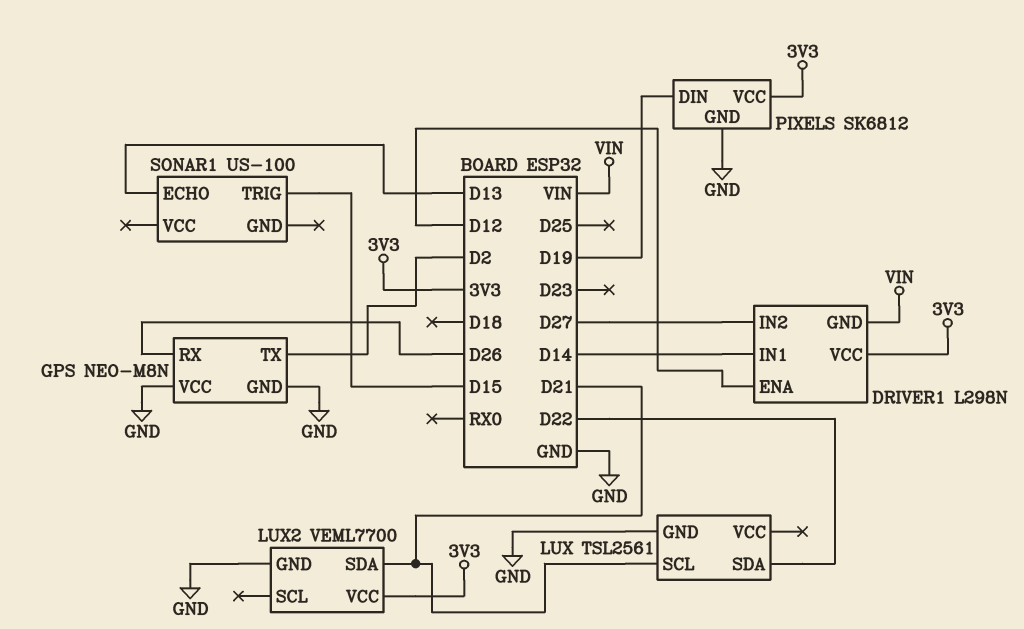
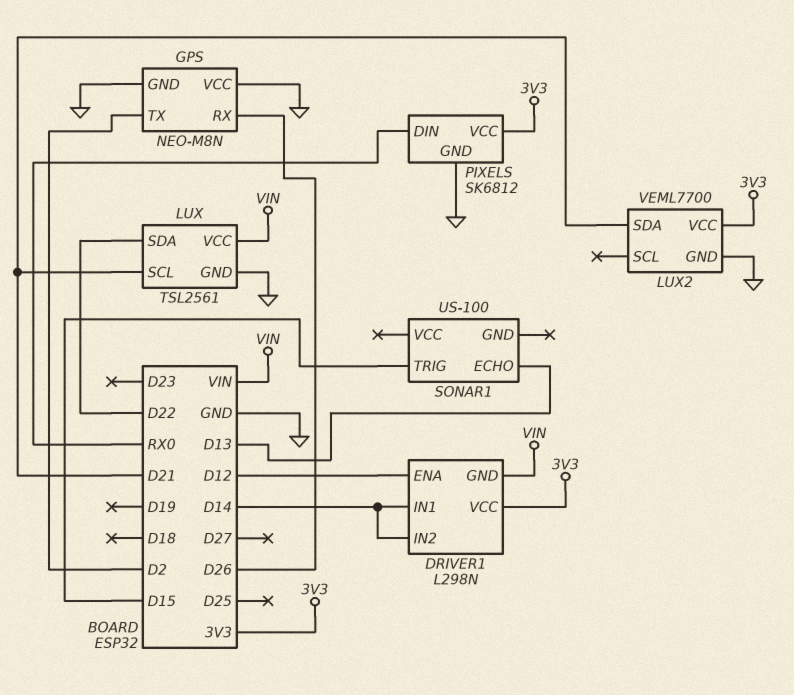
DRIVER1 pin IN2: D27 -> D14
LUX pin VCC: none -> VIN
PIXELS pin DIN: D19 -> RX0

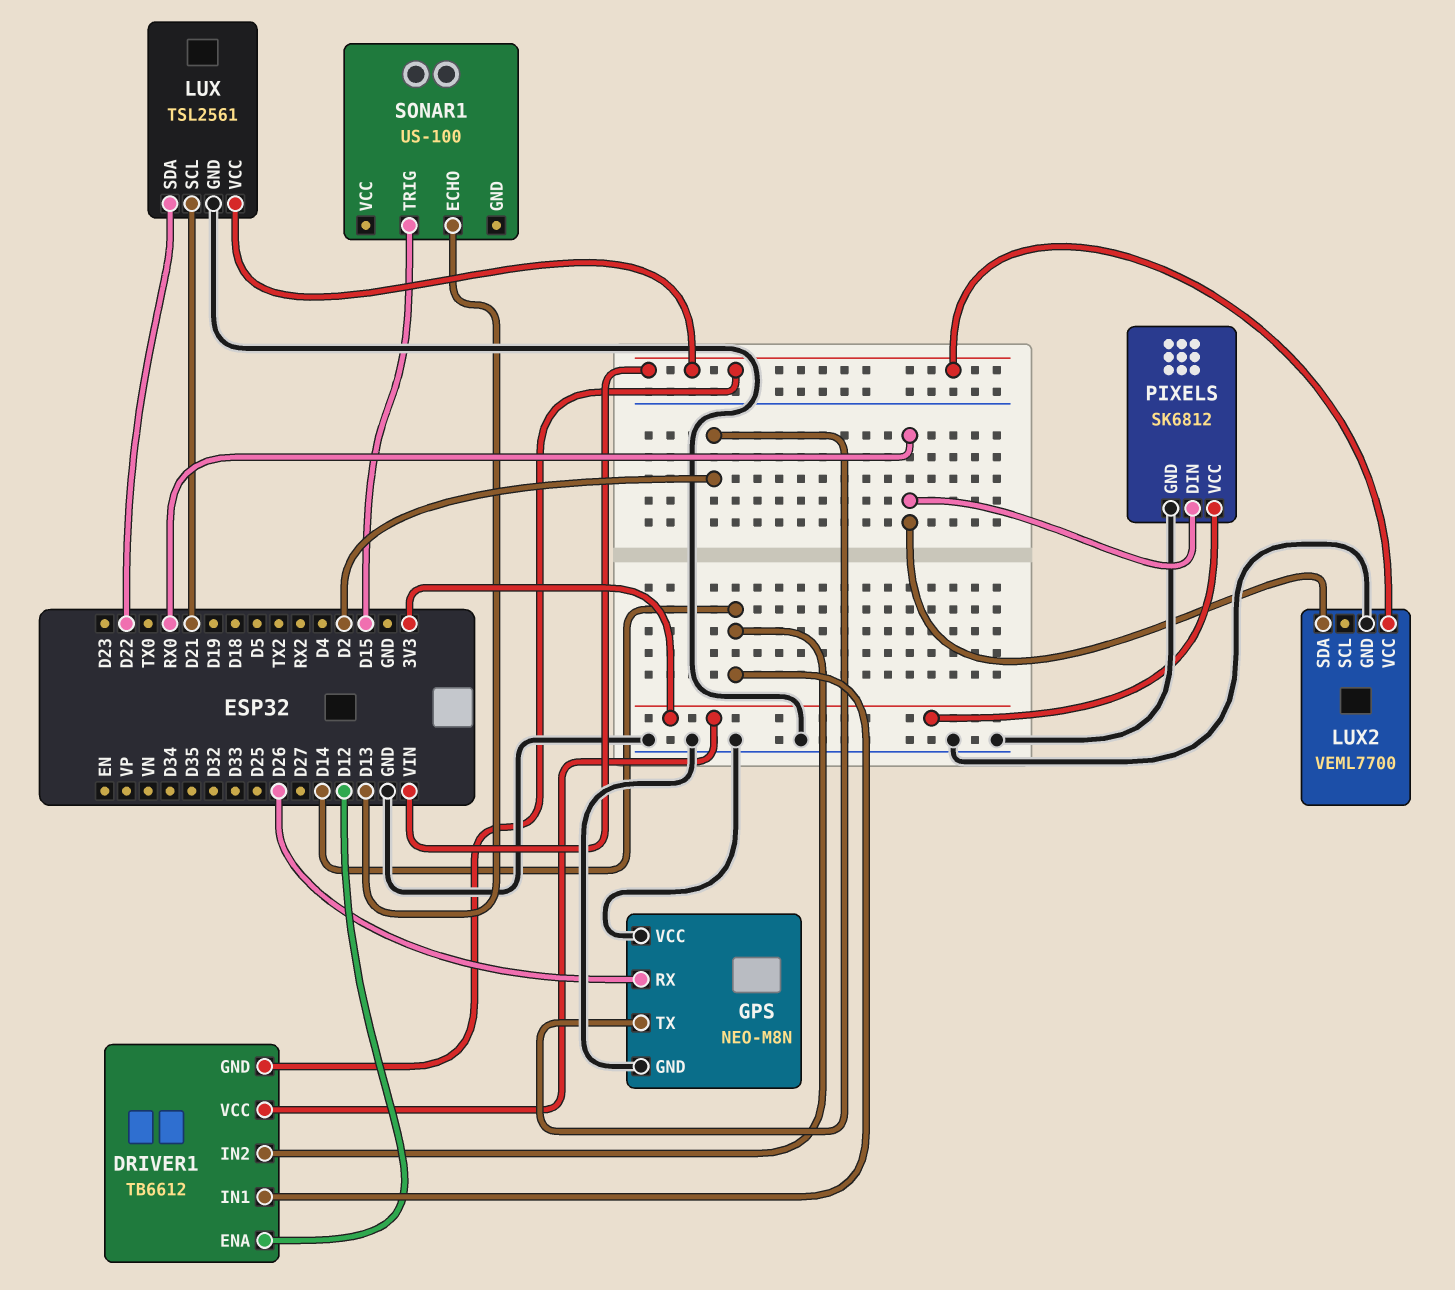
DRIVER1: L298N -> TB6612
LUX2 pin SDA: D21 -> RX0
LUX2 pin VCC: 3V3 -> VIN

